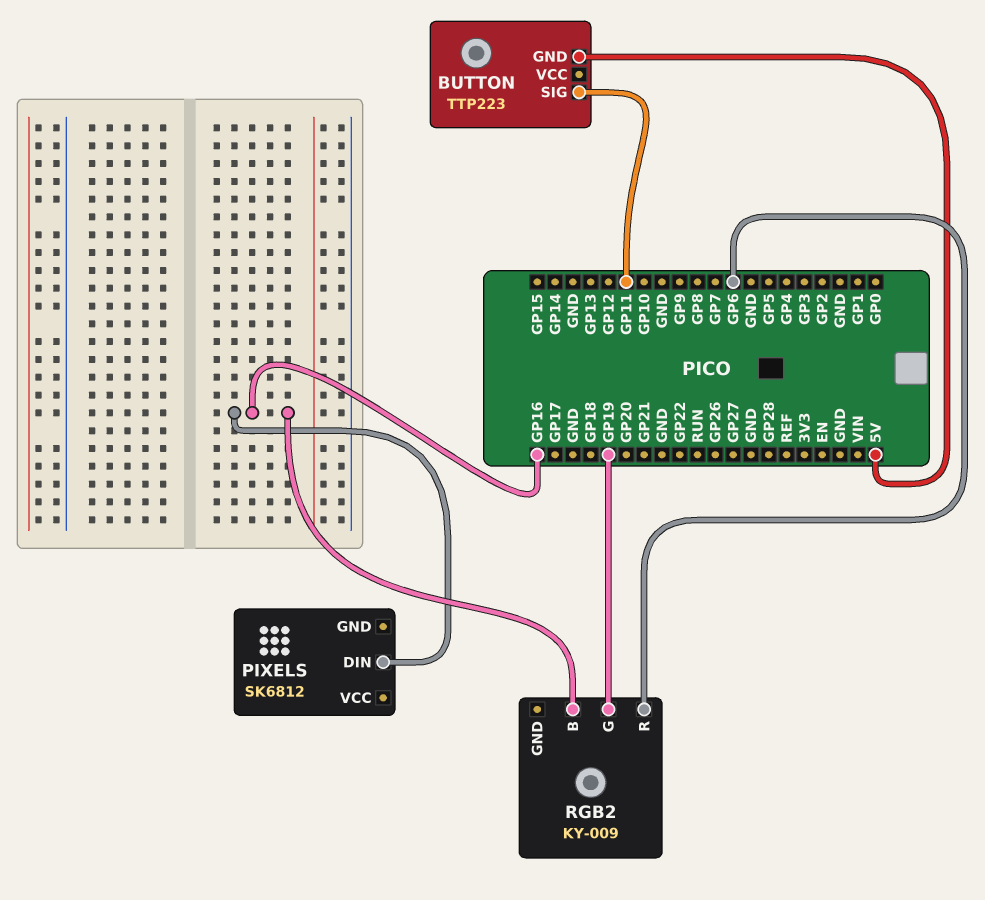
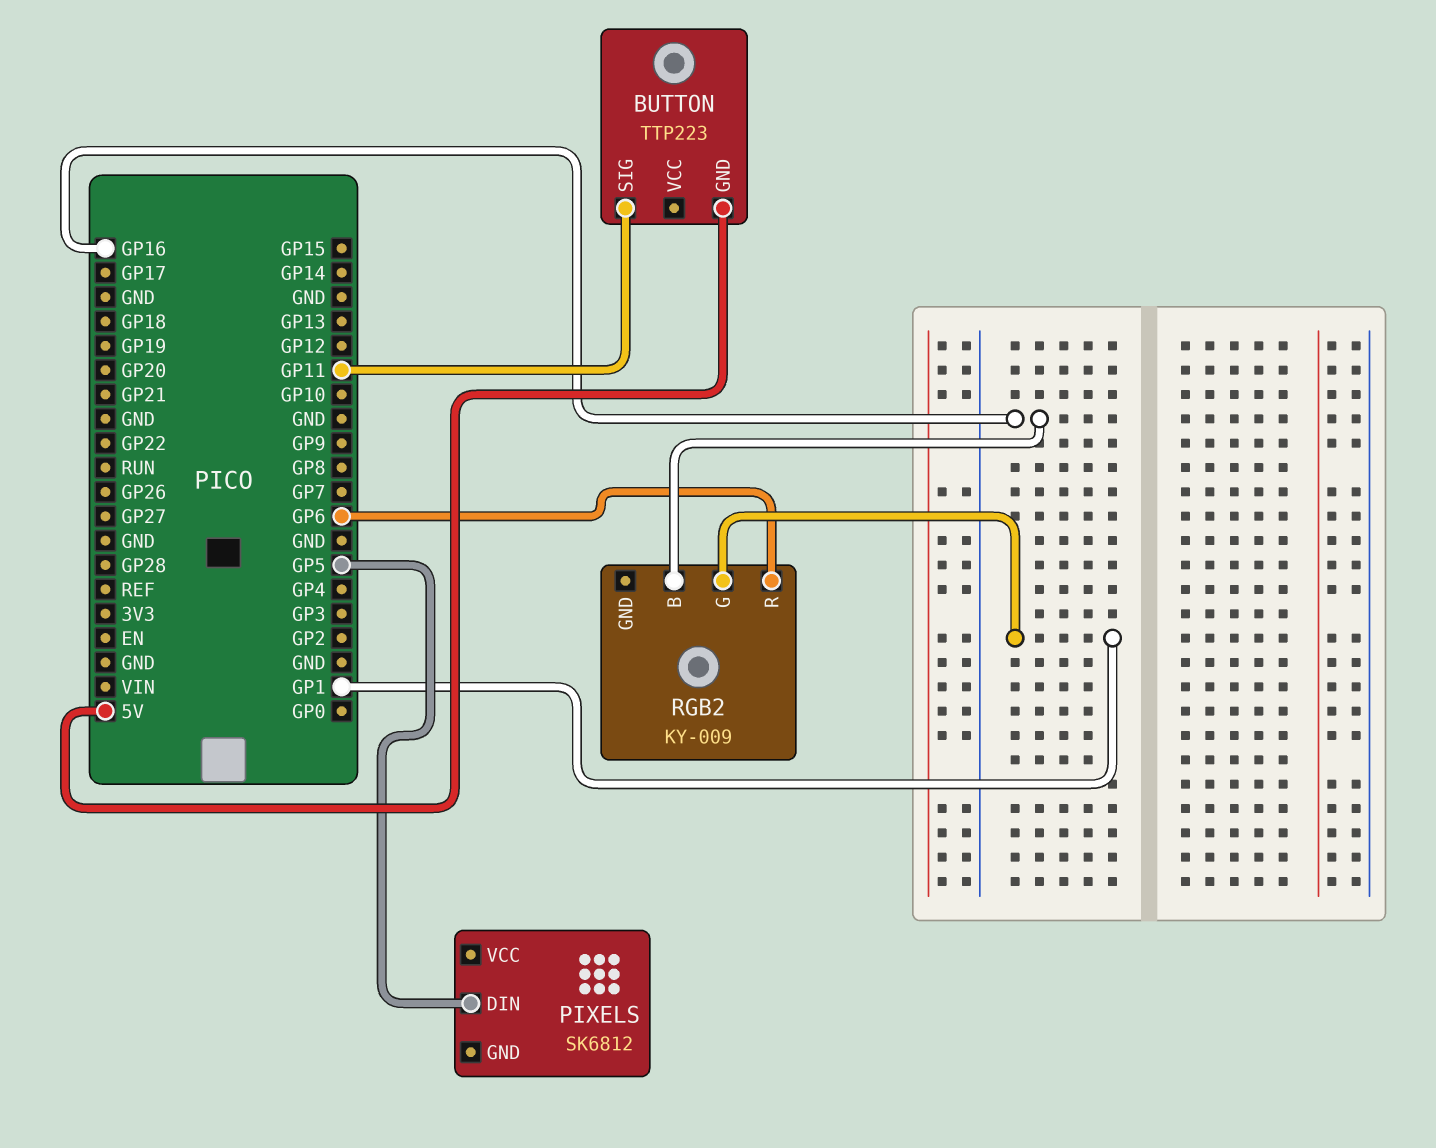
PIXELS pin DIN: GP16 -> GP5
RGB2 pin G: GP19 -> GP1

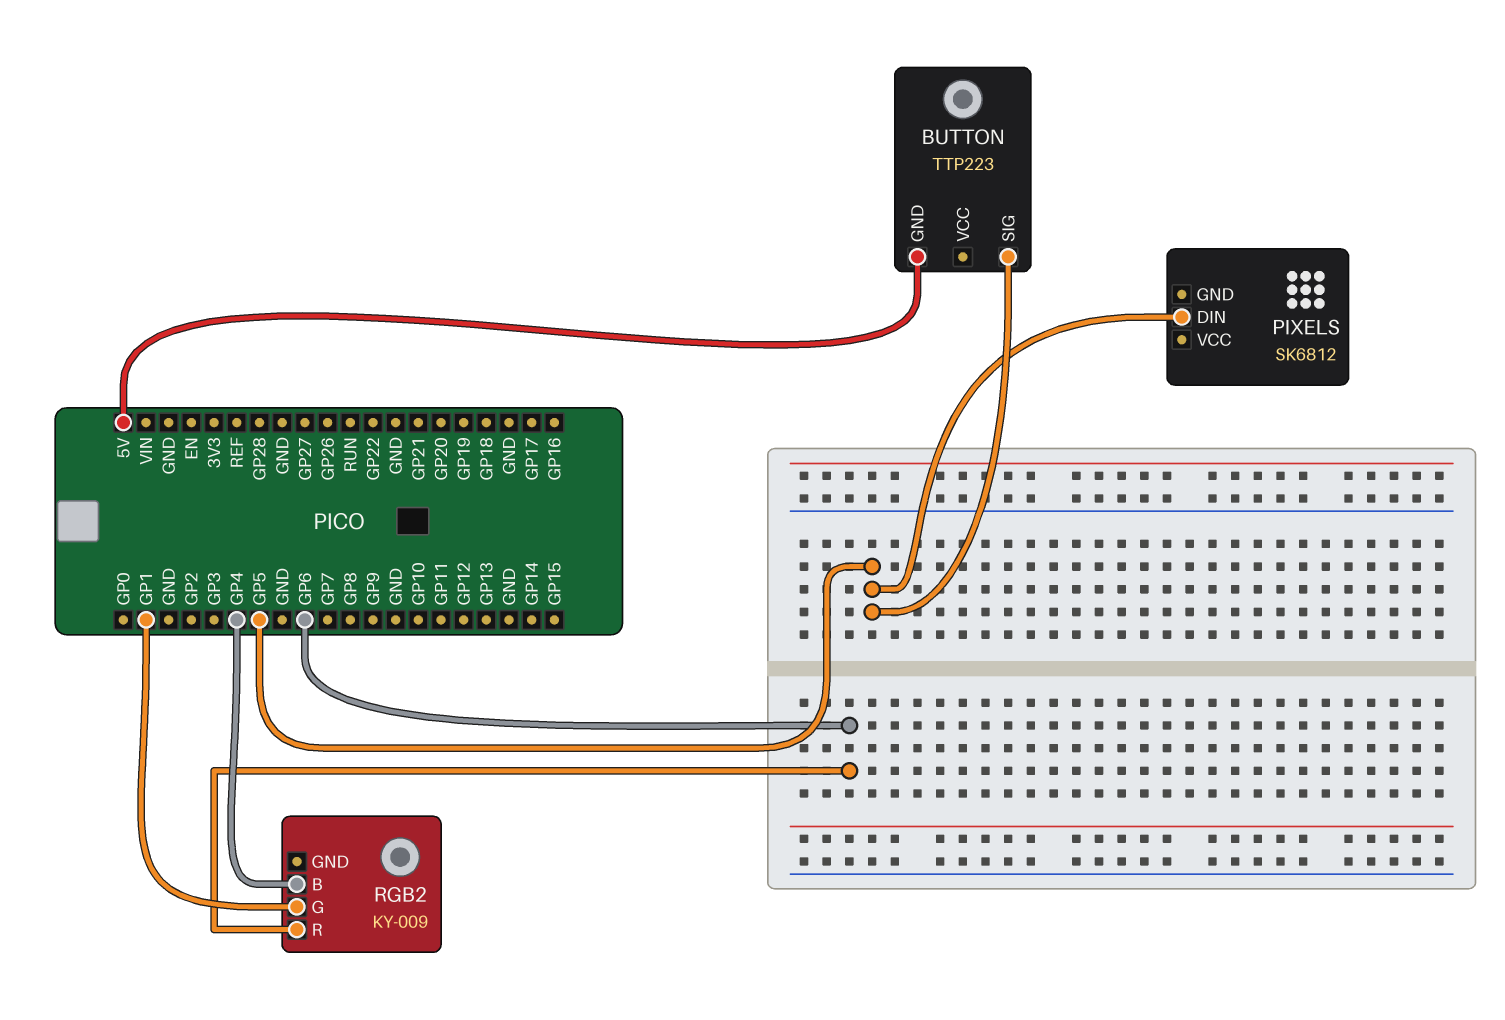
BUTTON pin SIG: GP11 -> GP5
RGB2 pin B: GP16 -> GP4

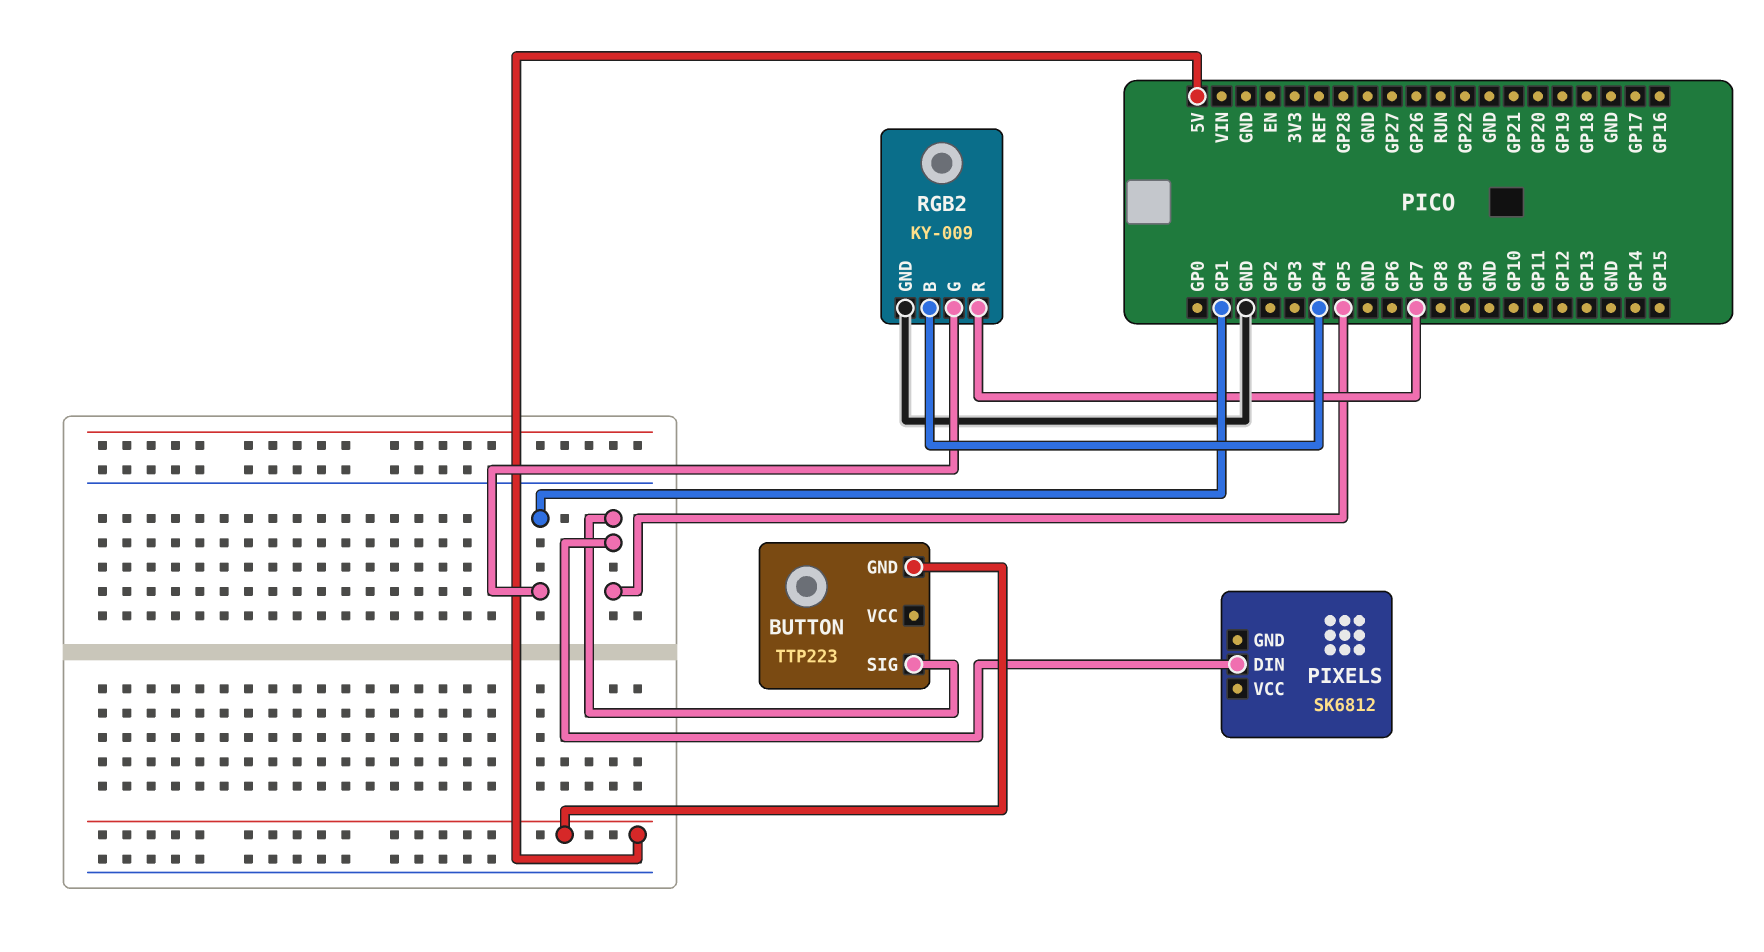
RGB2 pin GND: none -> GND
RGB2 pin R: GP6 -> GP7

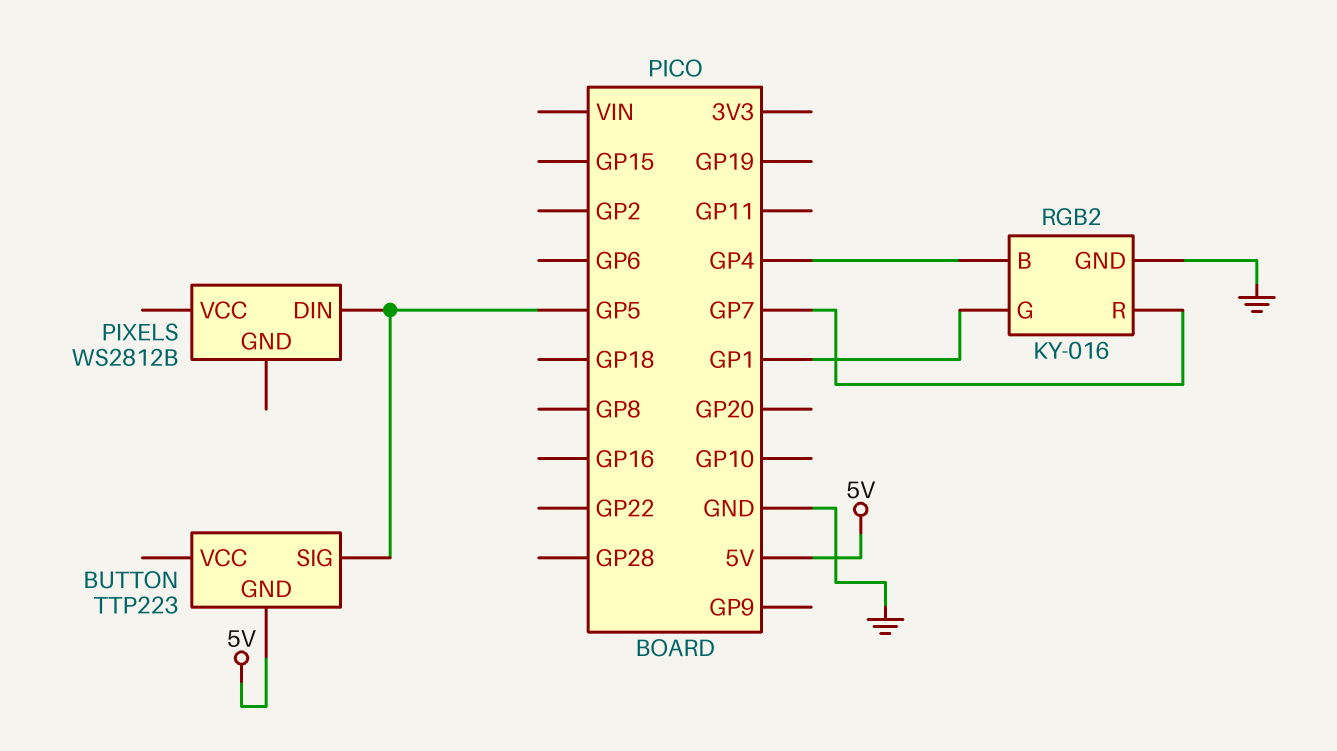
PIXELS: SK6812 -> WS2812B
RGB2: KY-009 -> KY-016

